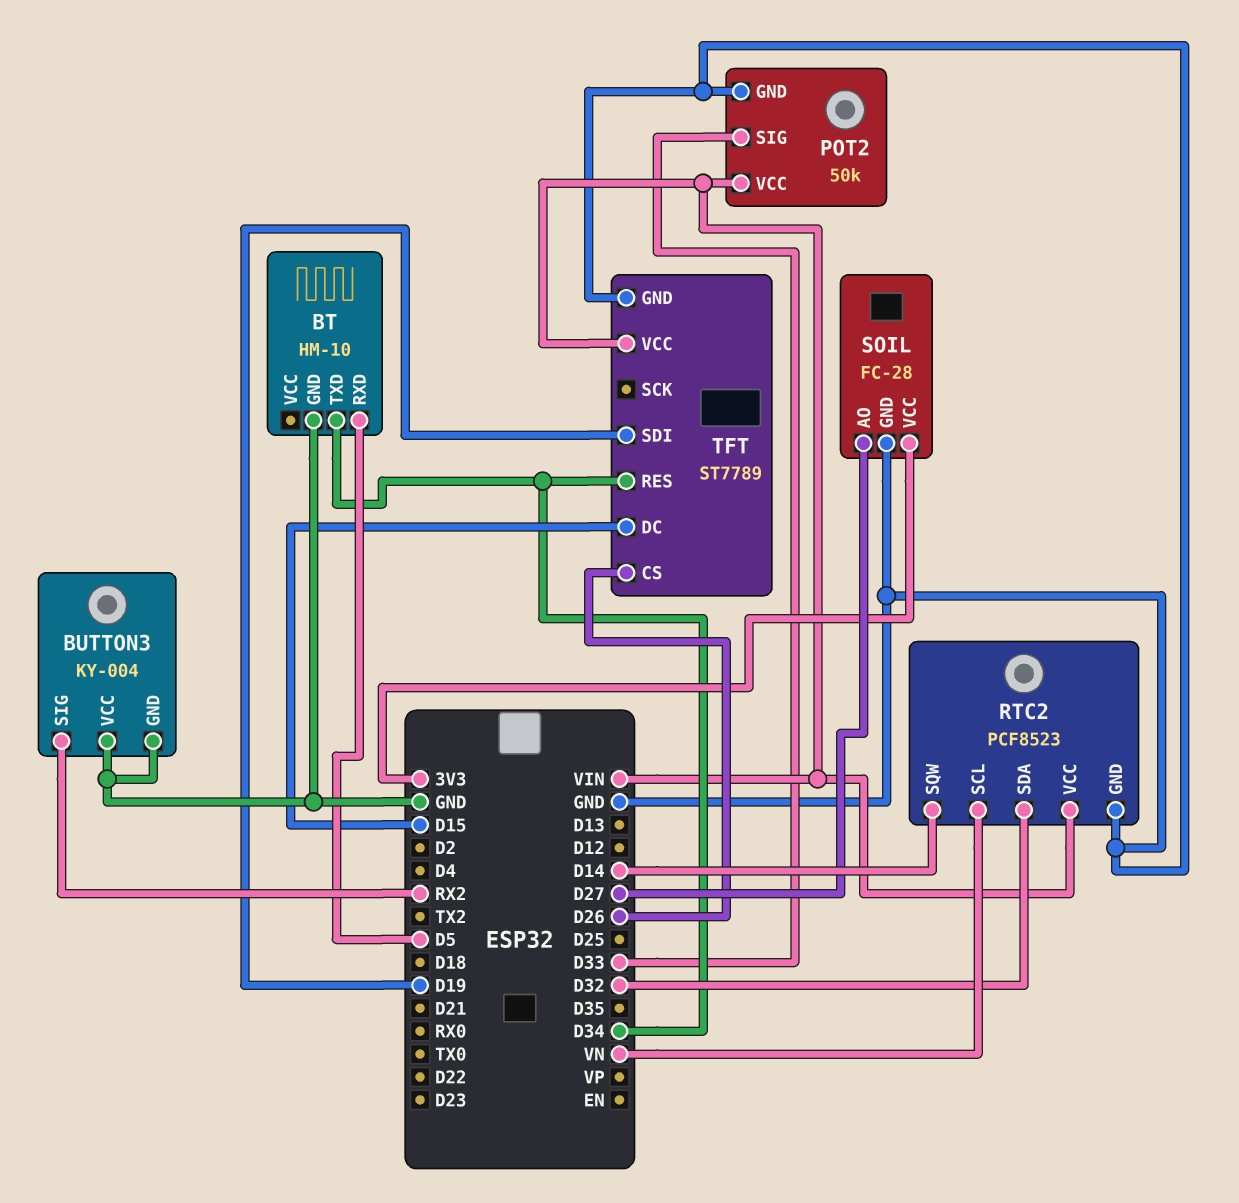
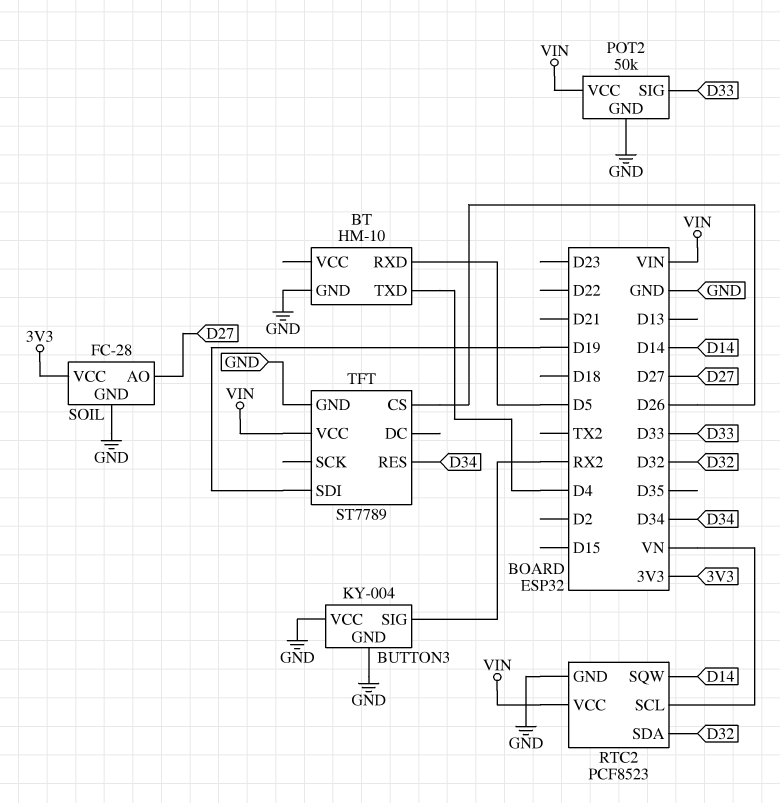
BT pin TXD: D34 -> D4
TFT pin DC: D15 -> none

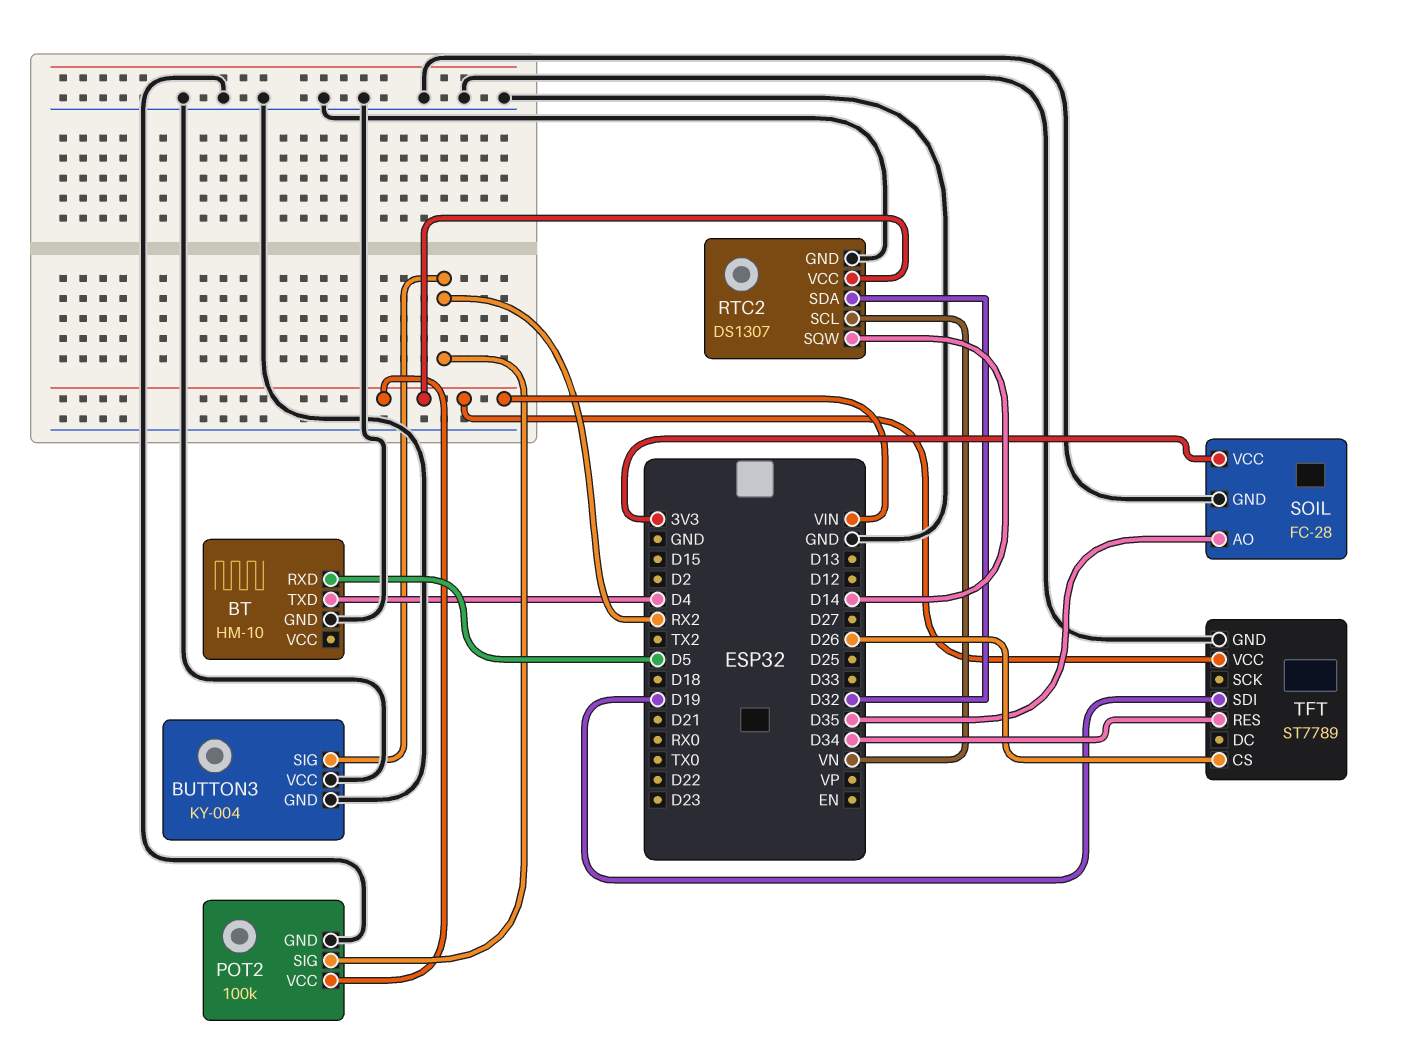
POT2: 50k -> 100k
POT2 pin SIG: D33 -> RX2
RTC2: PCF8523 -> DS1307
SOIL pin AO: D27 -> D35

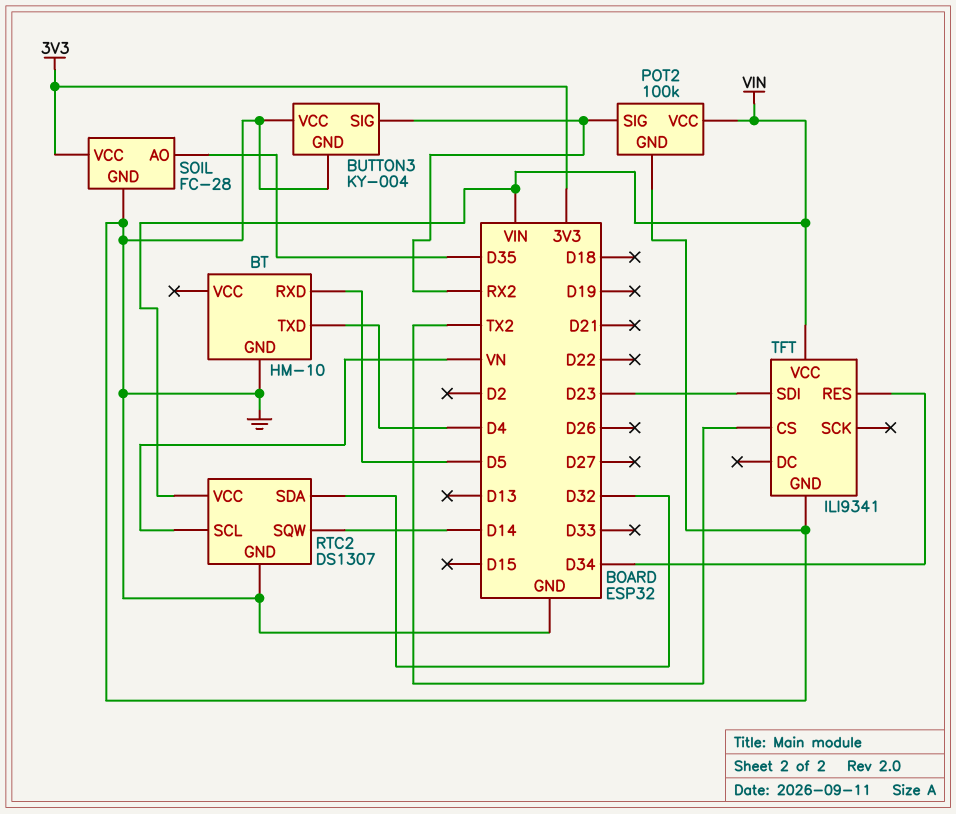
TFT: ST7789 -> ILI9341
TFT pin CS: D26 -> TX2
TFT pin SDI: D19 -> D23

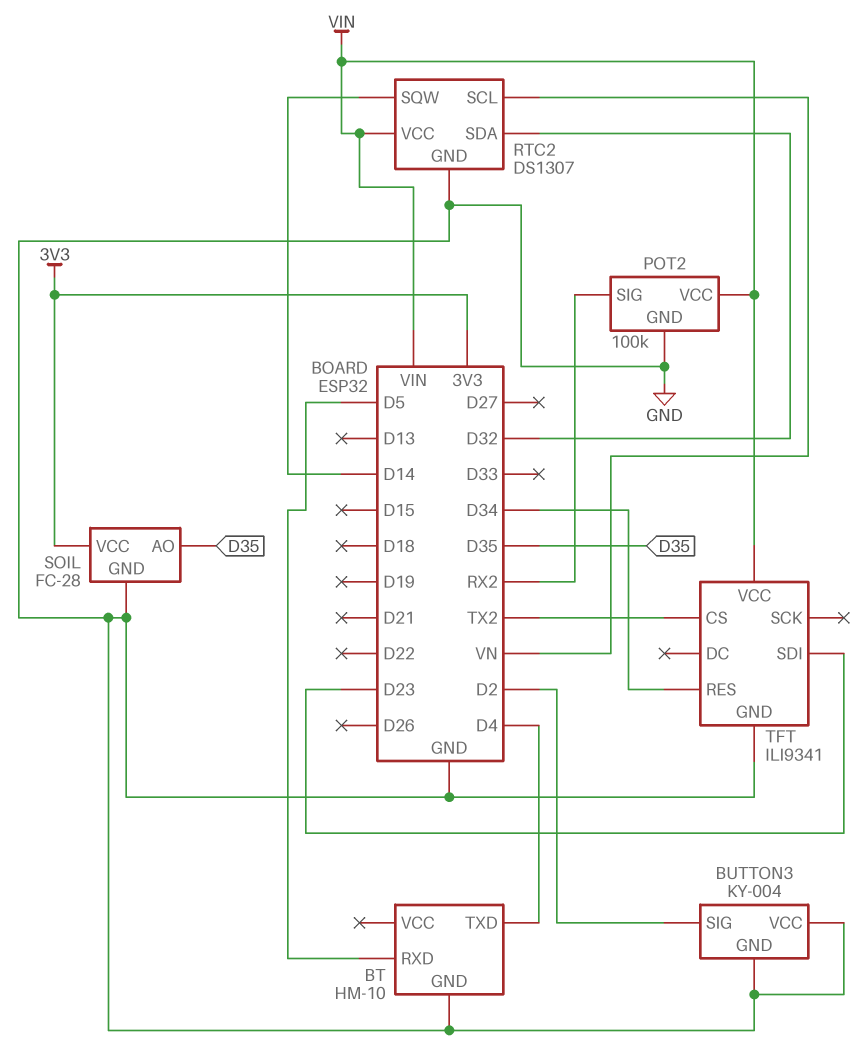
BUTTON3 pin SIG: RX2 -> D2

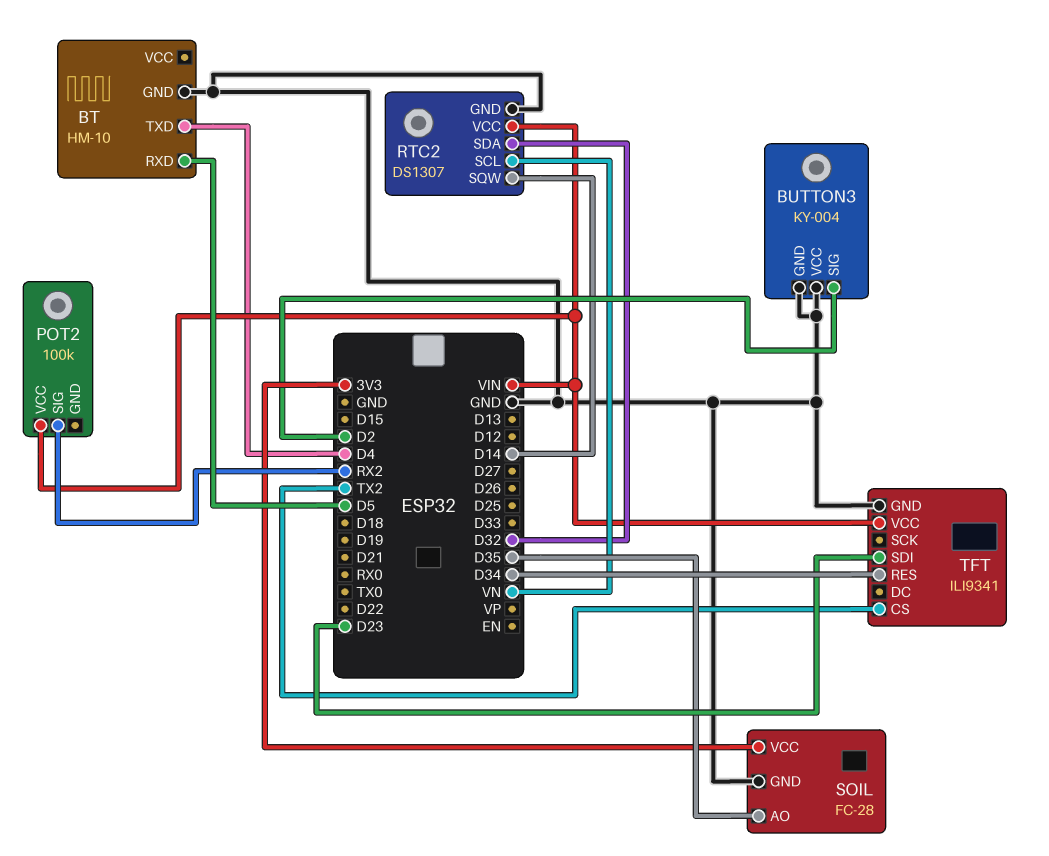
POT2 pin GND: GND -> none

